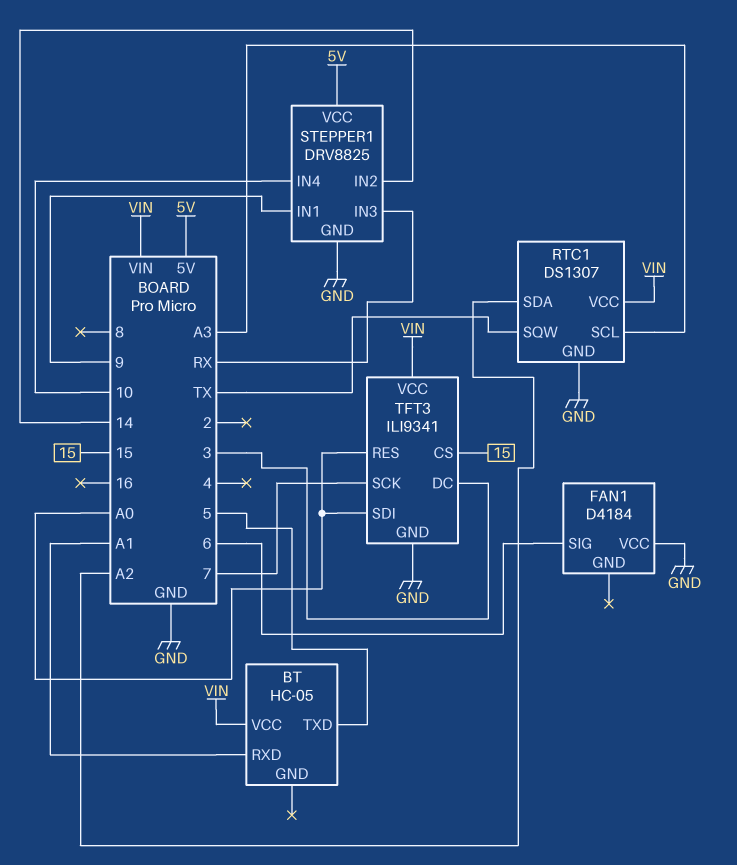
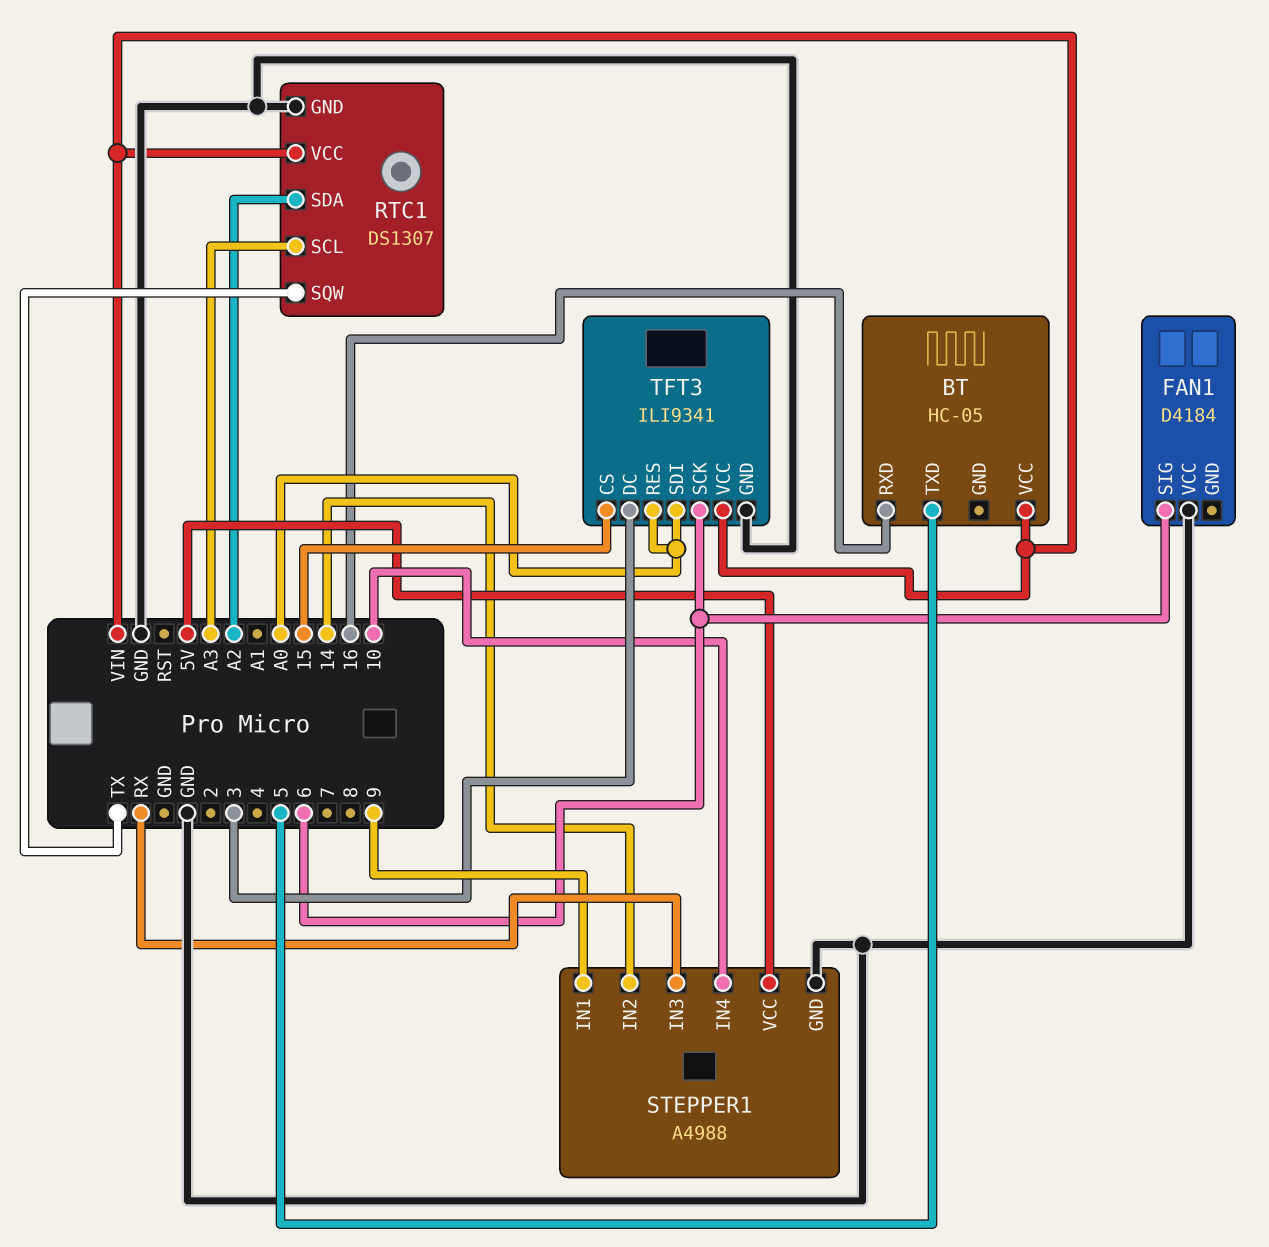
BT pin RXD: A1 -> 16
STEPPER1: DRV8825 -> A4988
TFT3 pin SCK: 7 -> 6

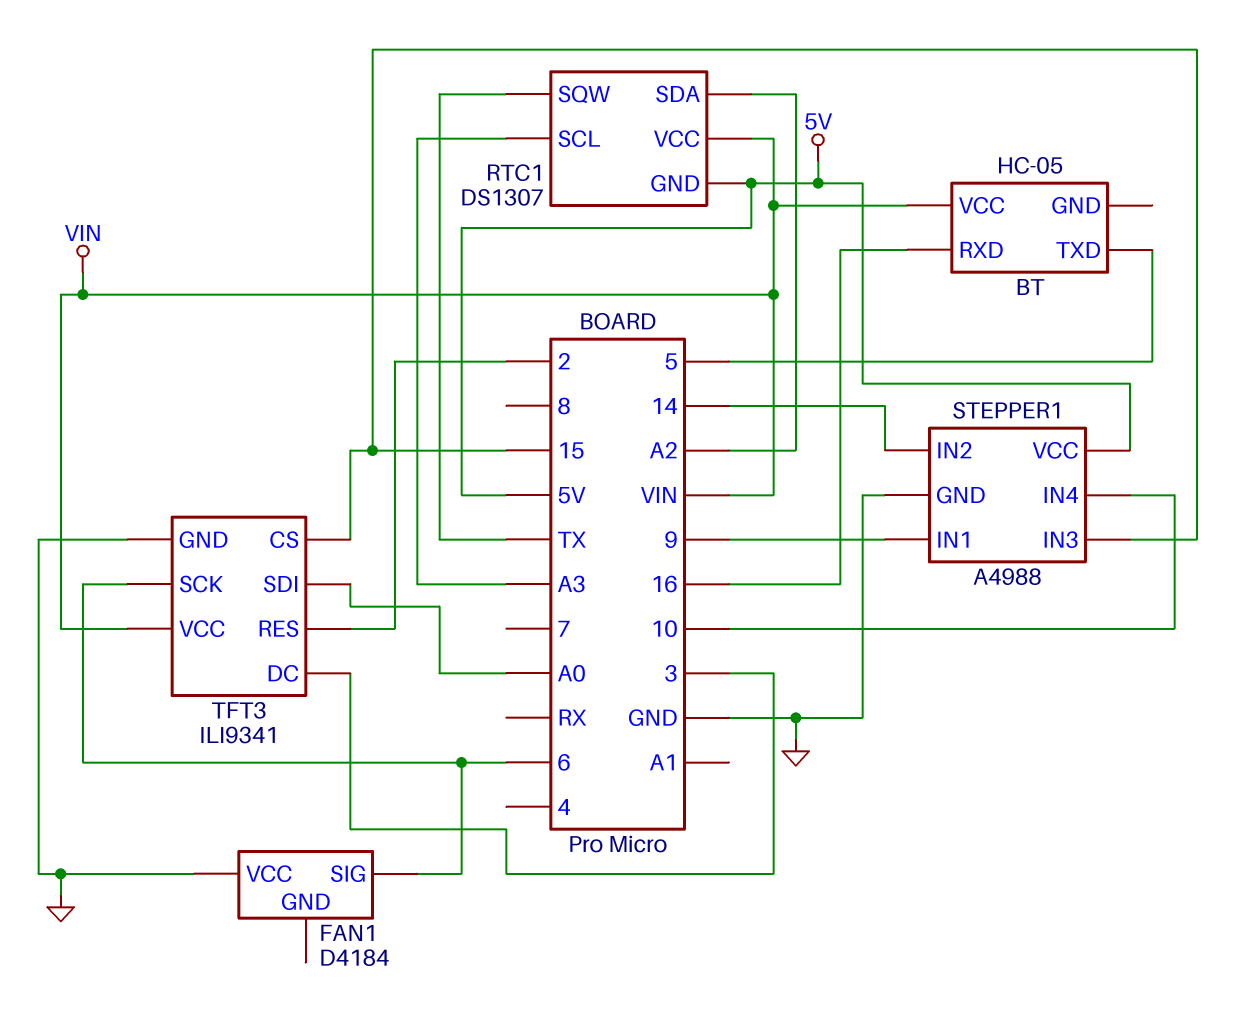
RTC1 pin GND: GND -> 5V
STEPPER1 pin IN3: RX -> 15
TFT3 pin RES: A0 -> 2

